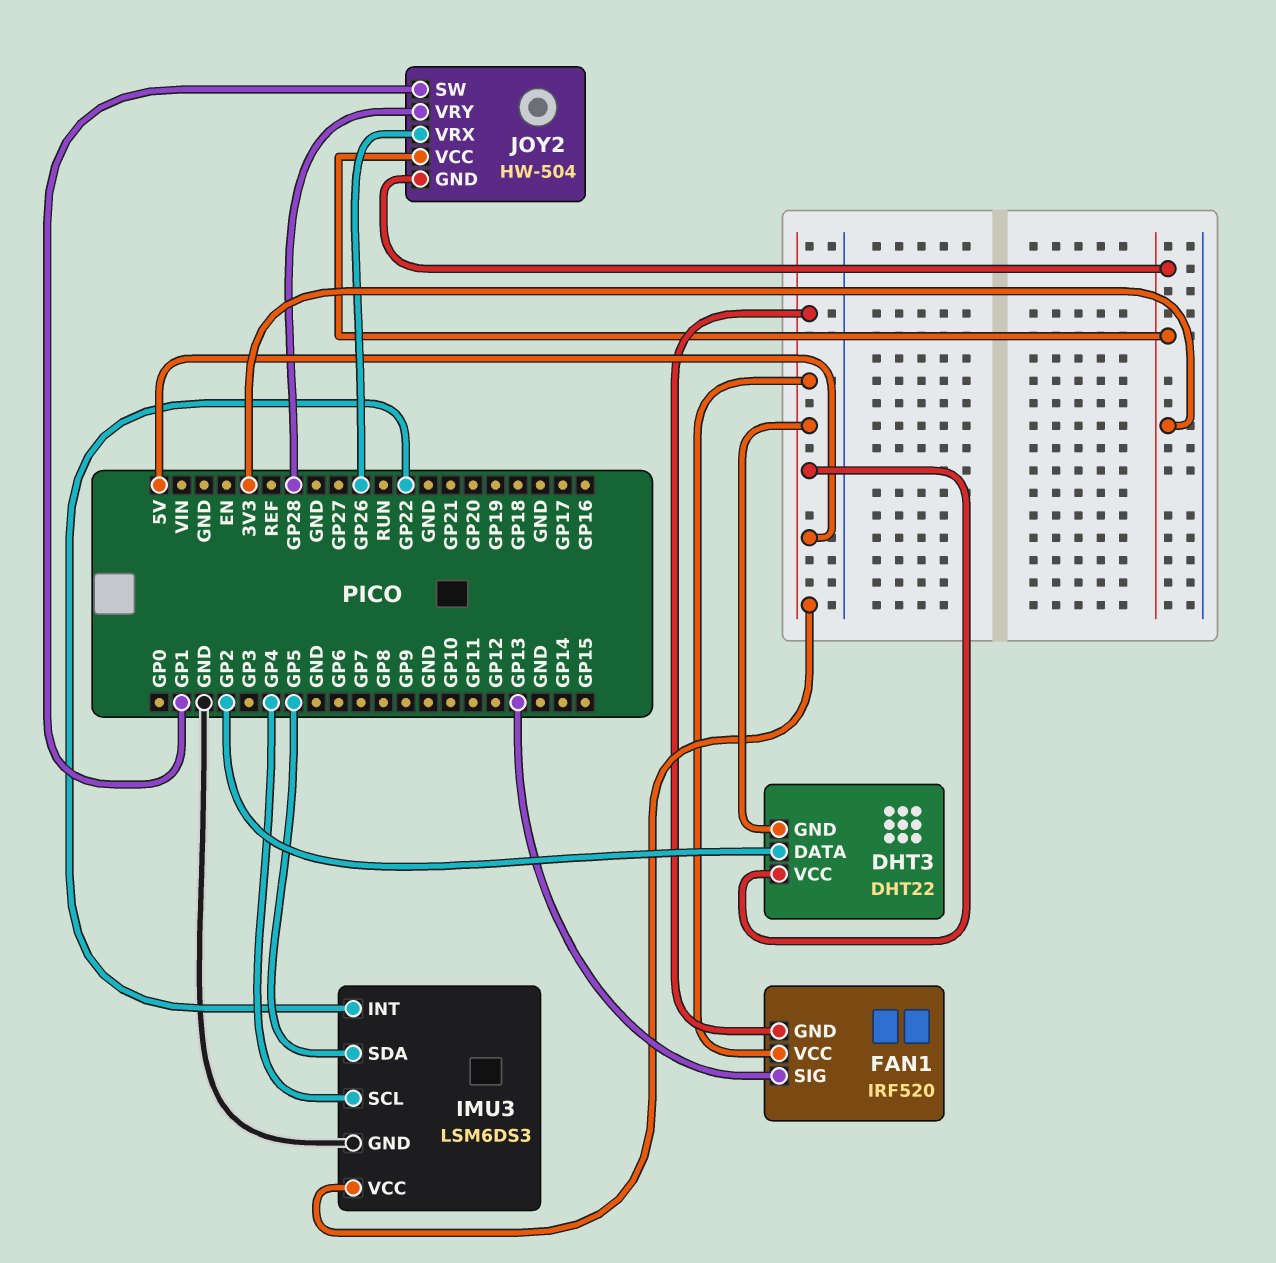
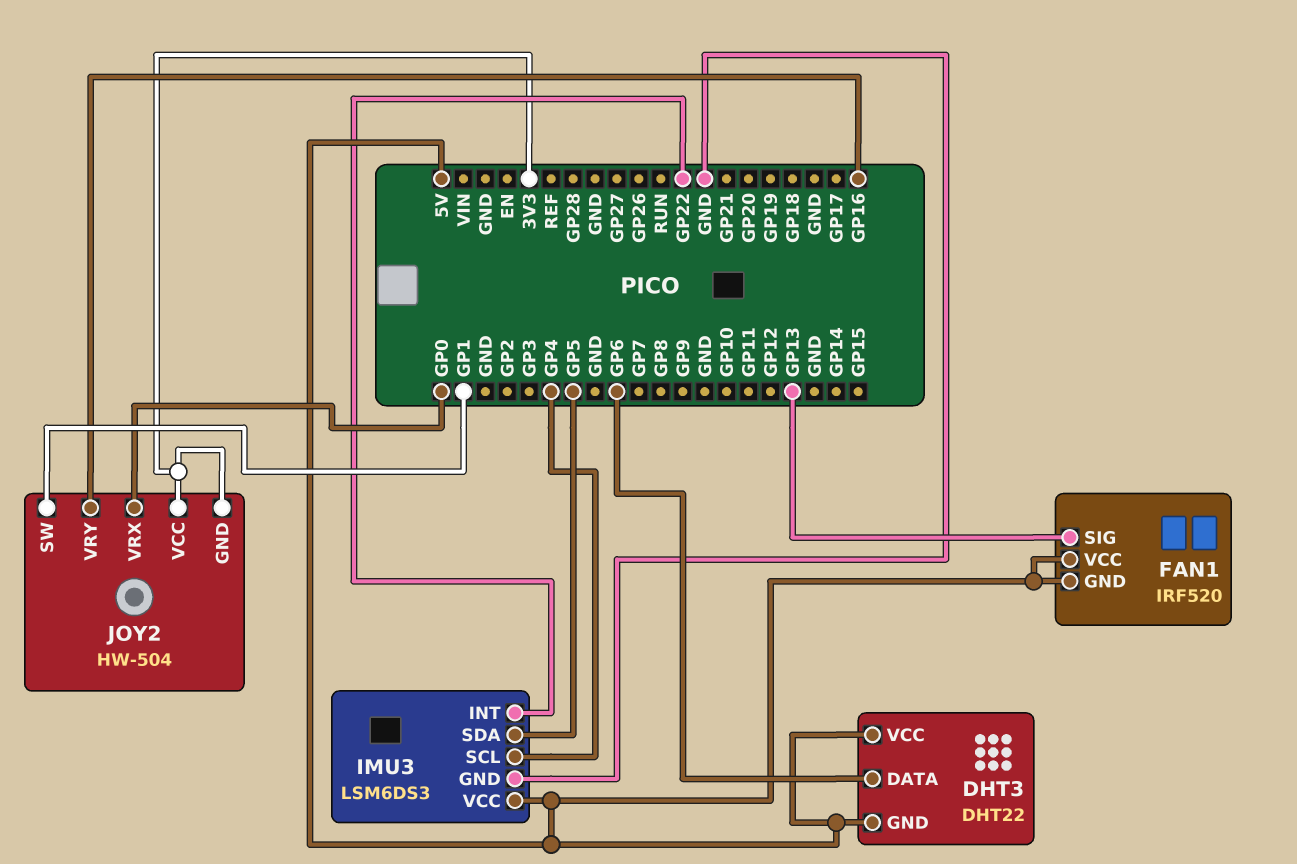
DHT3 pin DATA: GP2 -> GP6
JOY2 pin VRX: GP26 -> GP0
JOY2 pin VRY: GP28 -> GP16

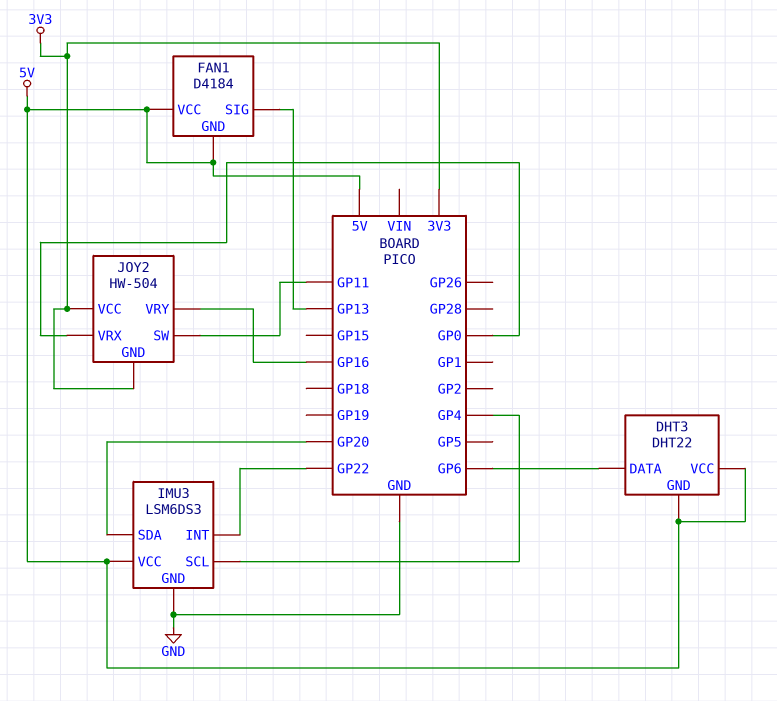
FAN1: IRF520 -> D4184
IMU3 pin SDA: GP5 -> GP20
JOY2 pin SW: GP1 -> GP11

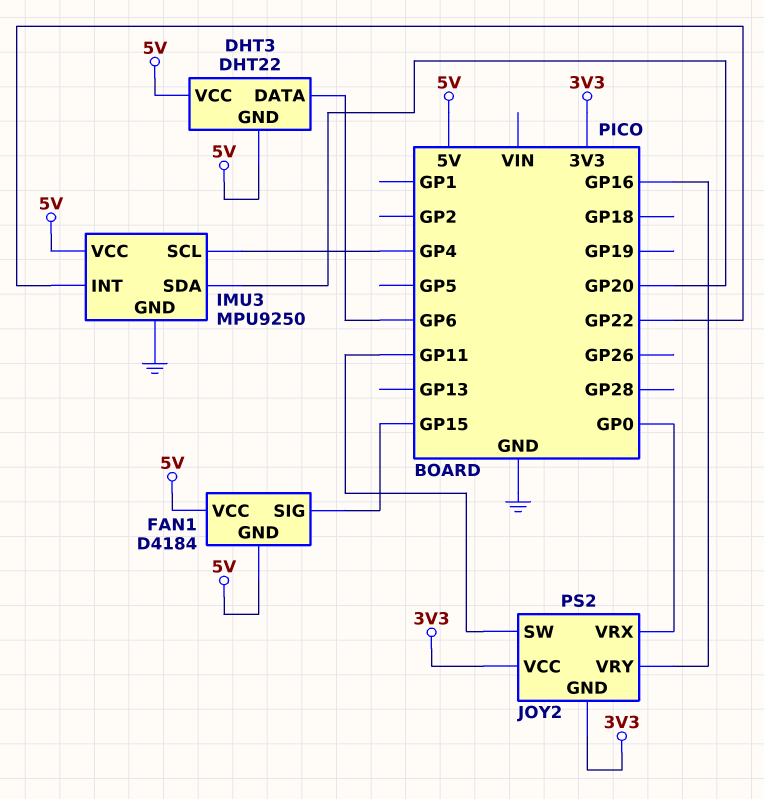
FAN1 pin SIG: GP13 -> GP15
IMU3: LSM6DS3 -> MPU9250
JOY2: HW-504 -> PS2

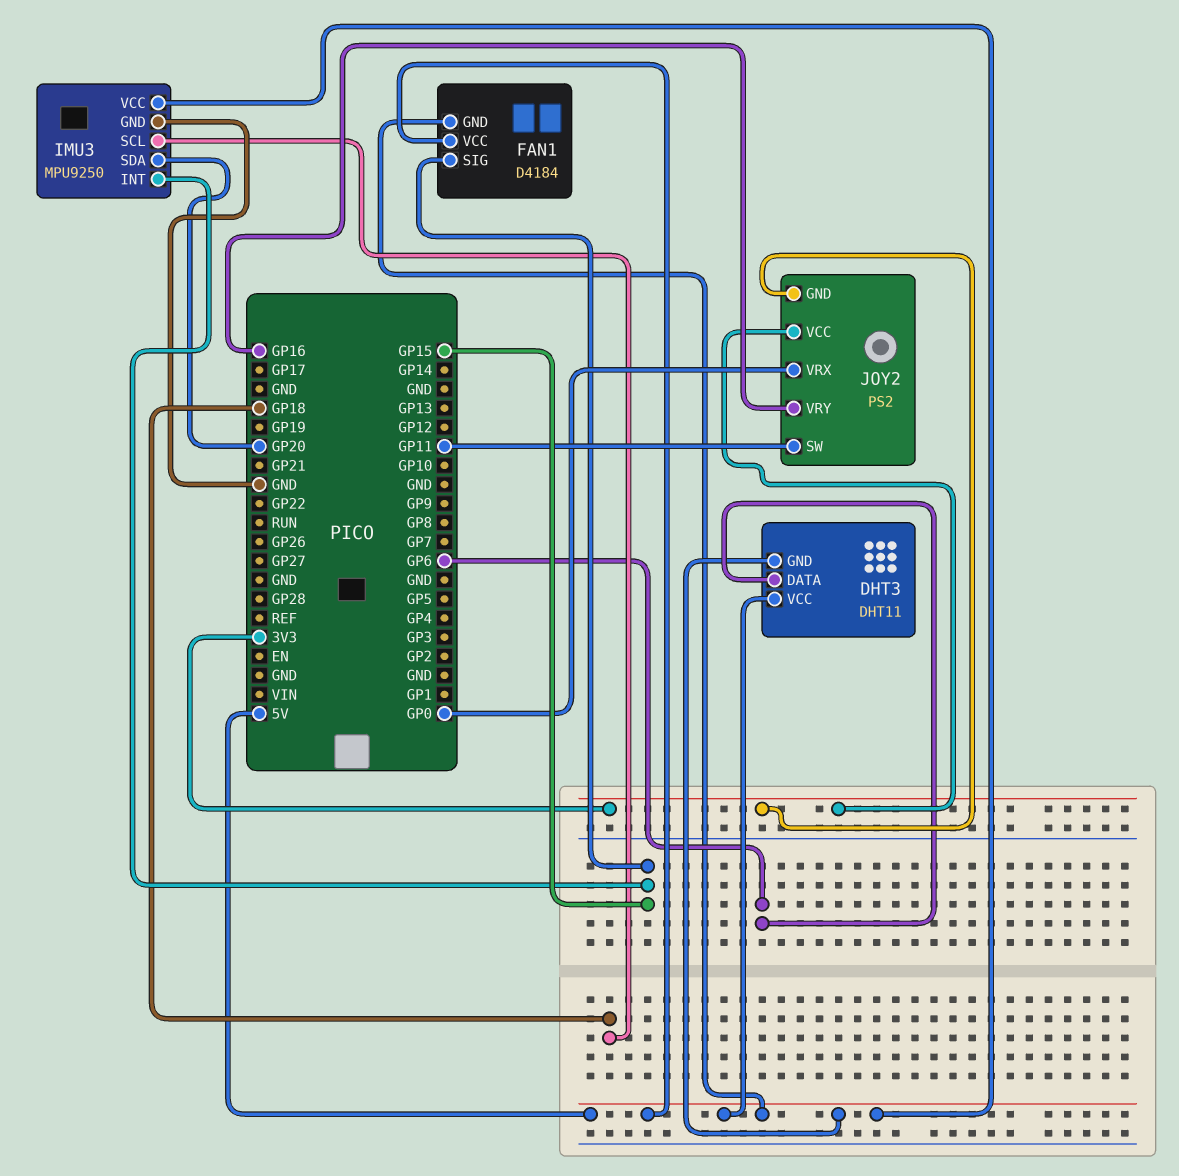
DHT3: DHT22 -> DHT11
IMU3 pin INT: GP22 -> GP15
IMU3 pin SCL: GP4 -> GP18

